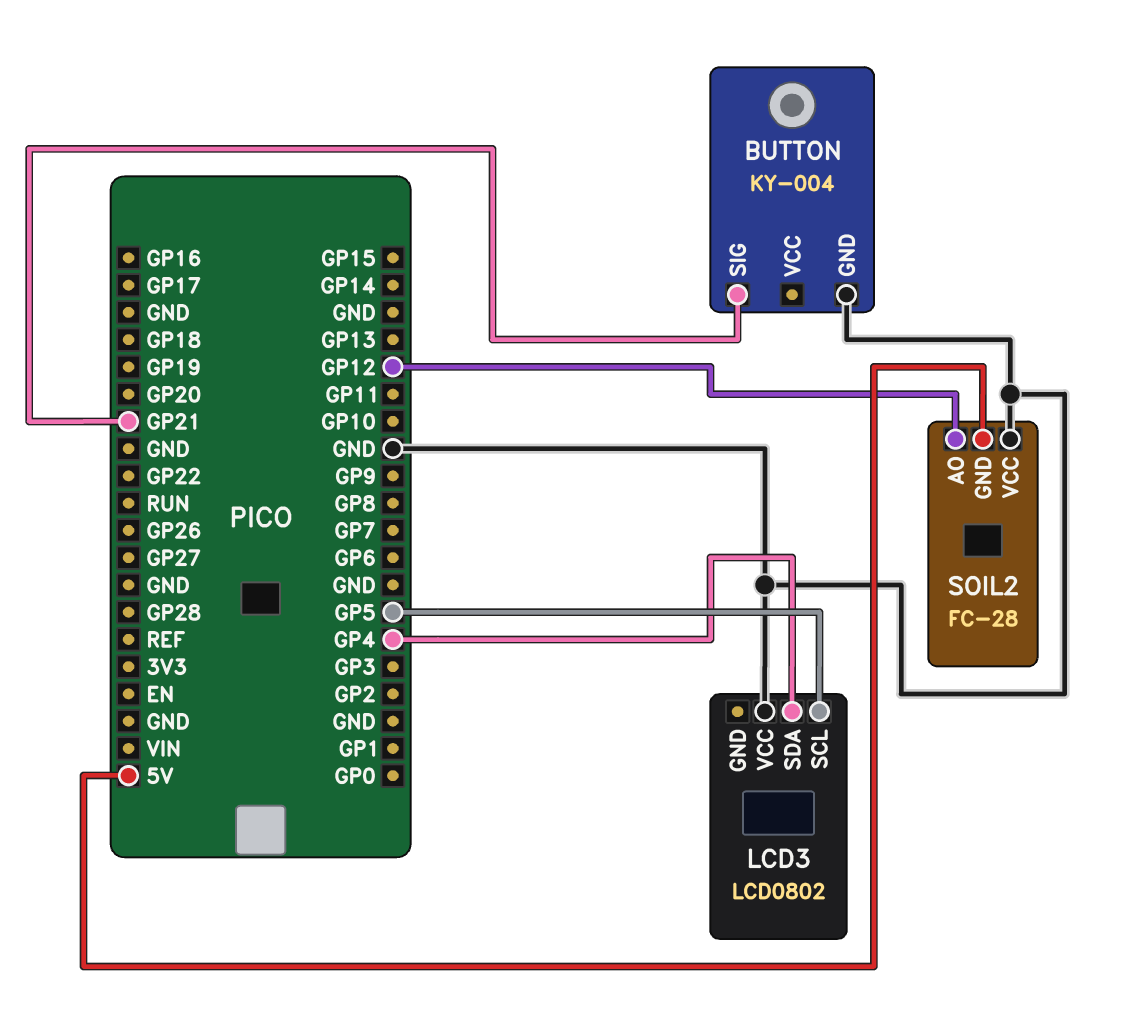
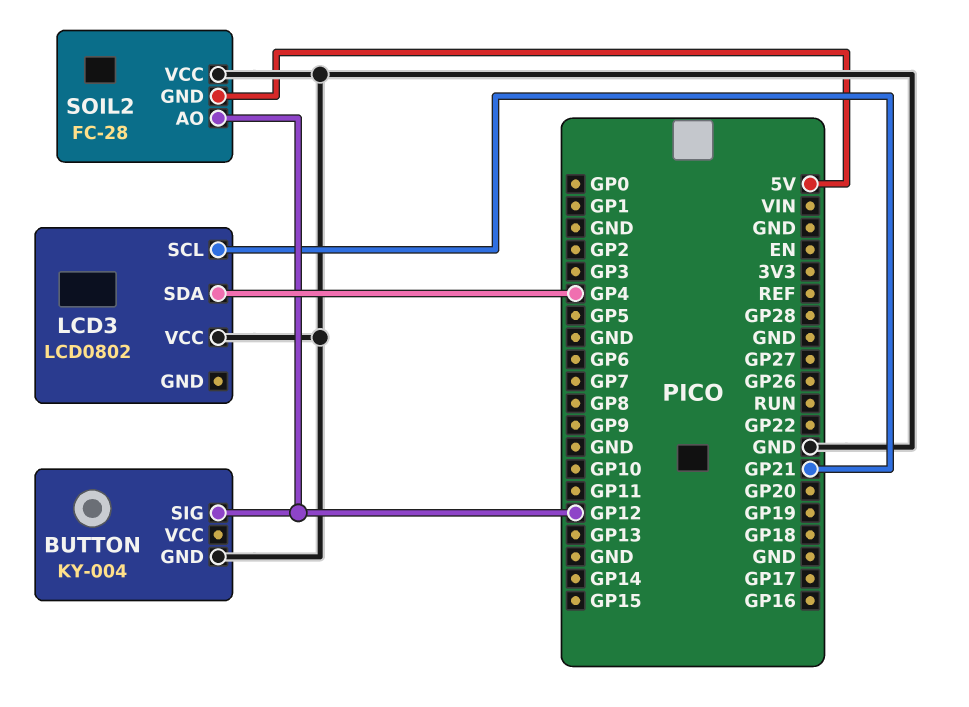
BUTTON pin SIG: GP21 -> GP12
LCD3 pin SCL: GP5 -> GP21

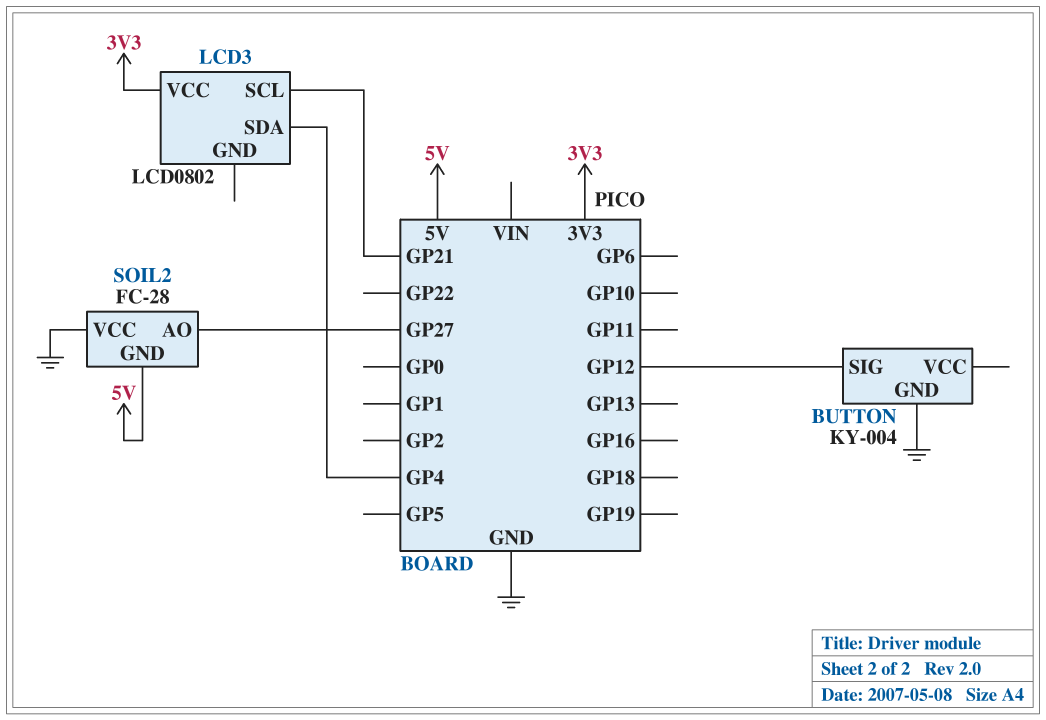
LCD3 pin VCC: GND -> 3V3
SOIL2 pin AO: GP12 -> GP27

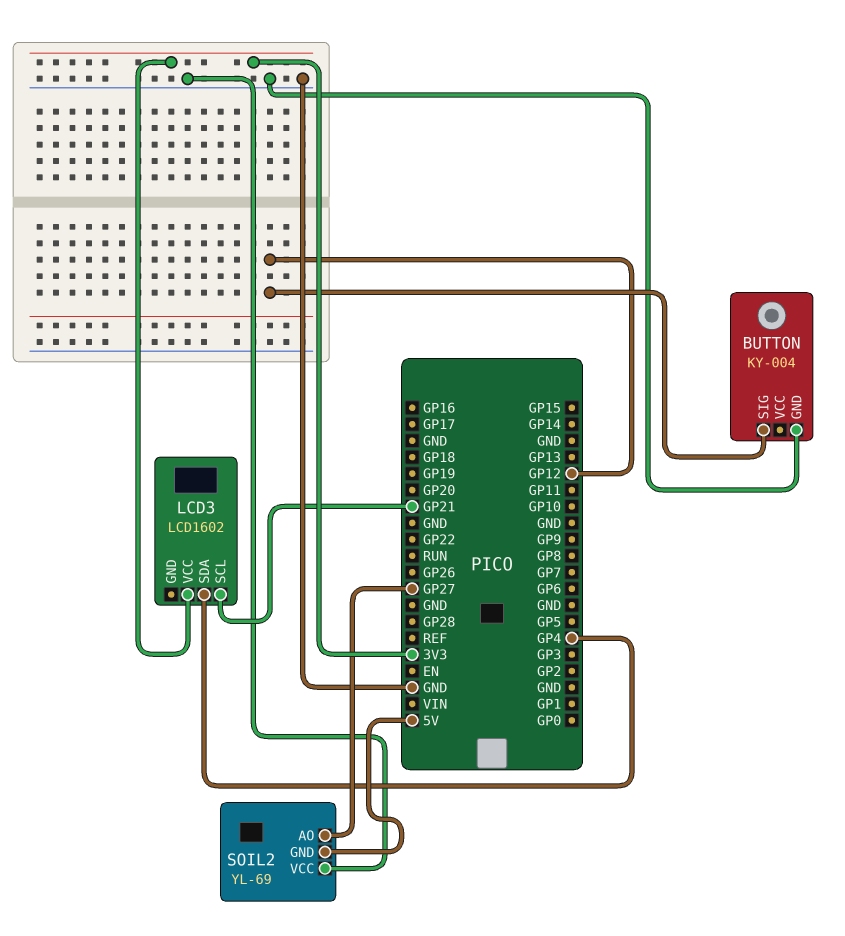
LCD3: LCD0802 -> LCD1602
SOIL2: FC-28 -> YL-69

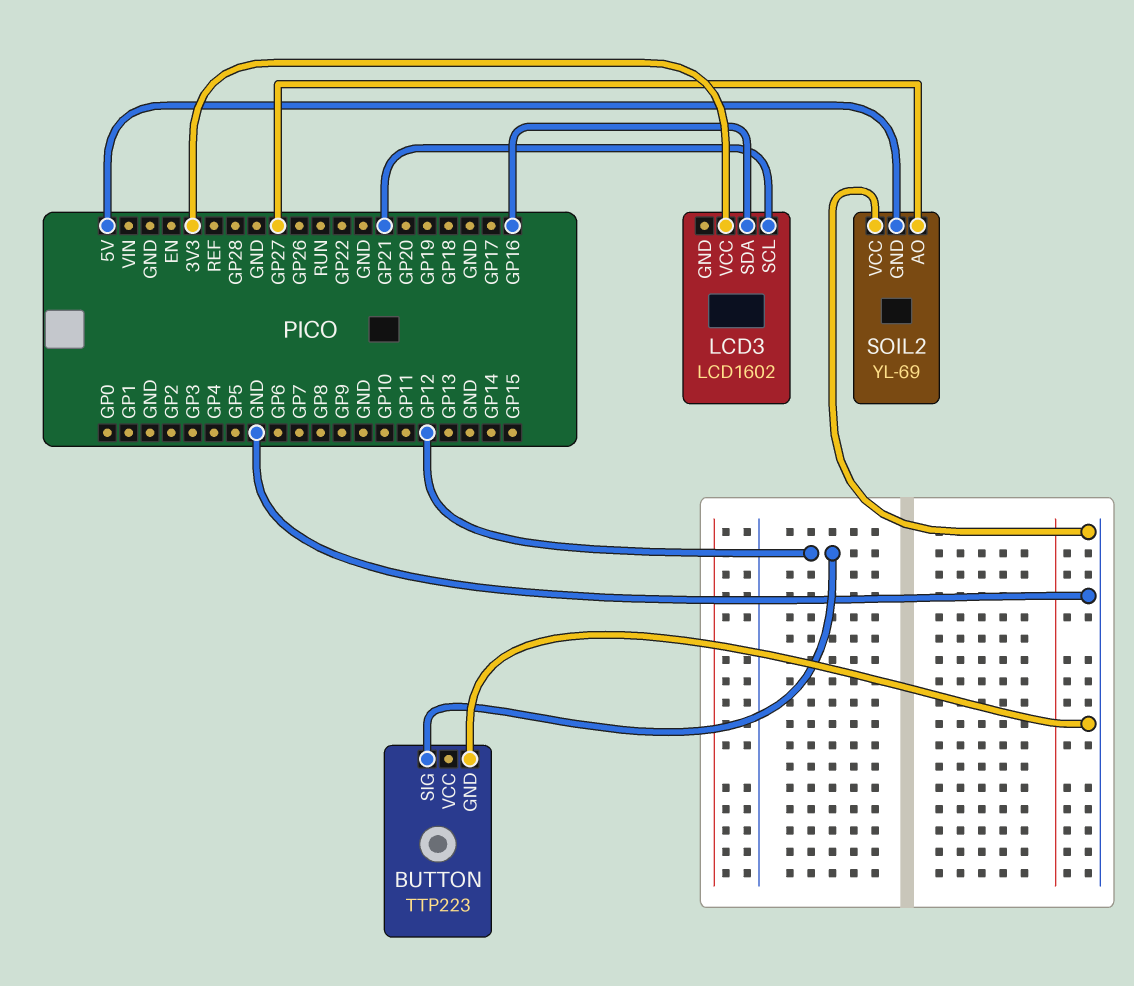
BUTTON: KY-004 -> TTP223
LCD3 pin SDA: GP4 -> GP16

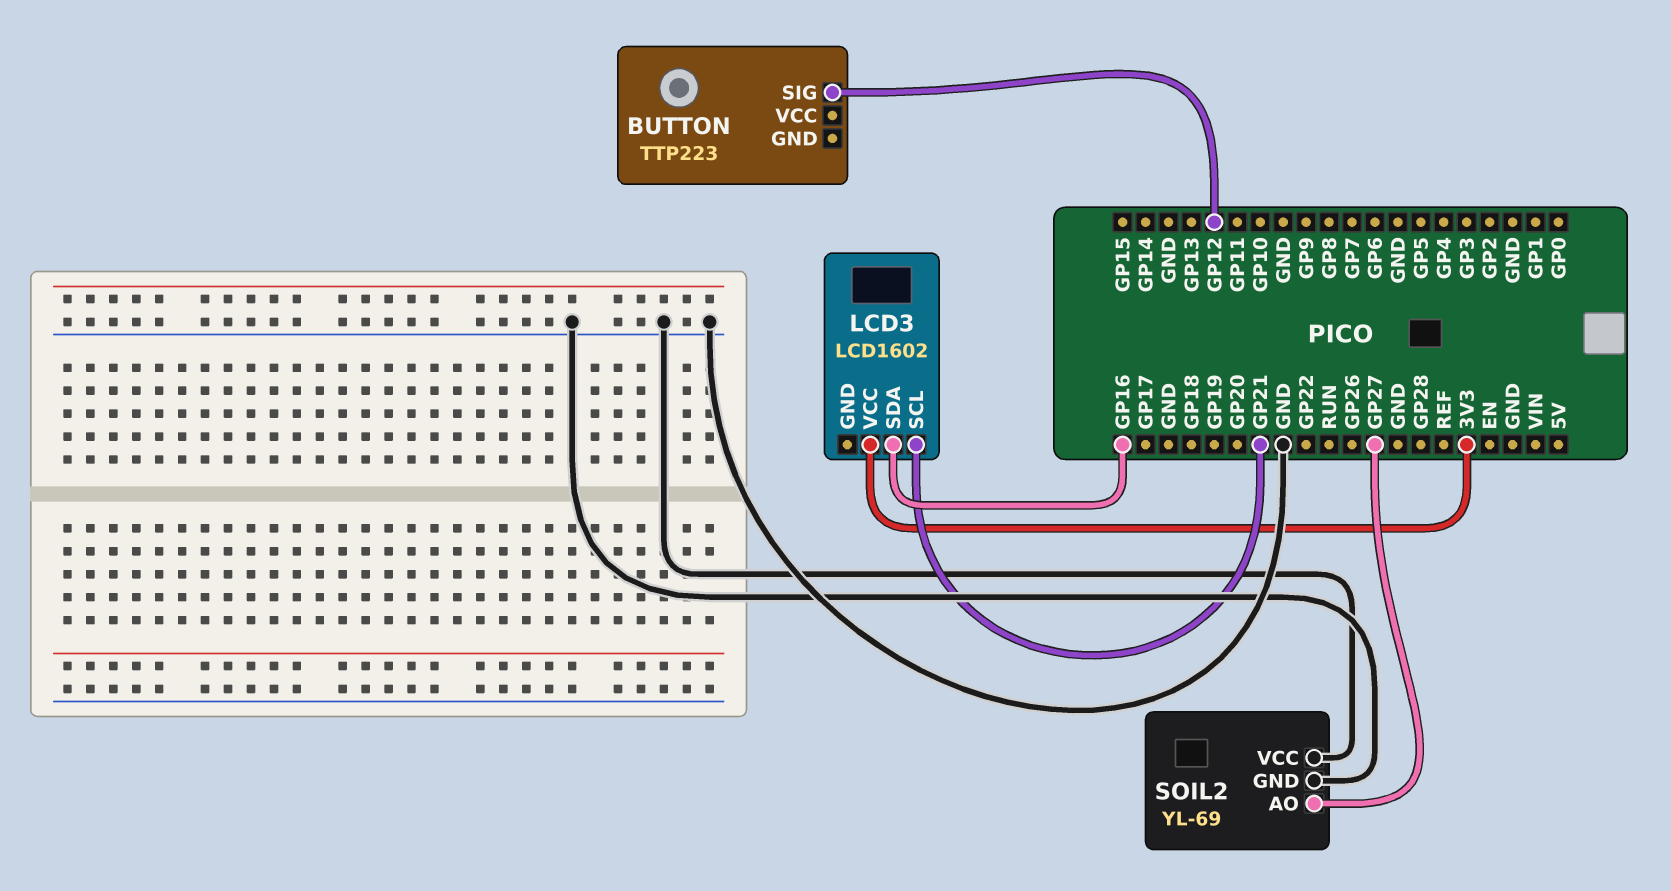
BUTTON pin GND: GND -> none
SOIL2 pin GND: 5V -> GND

